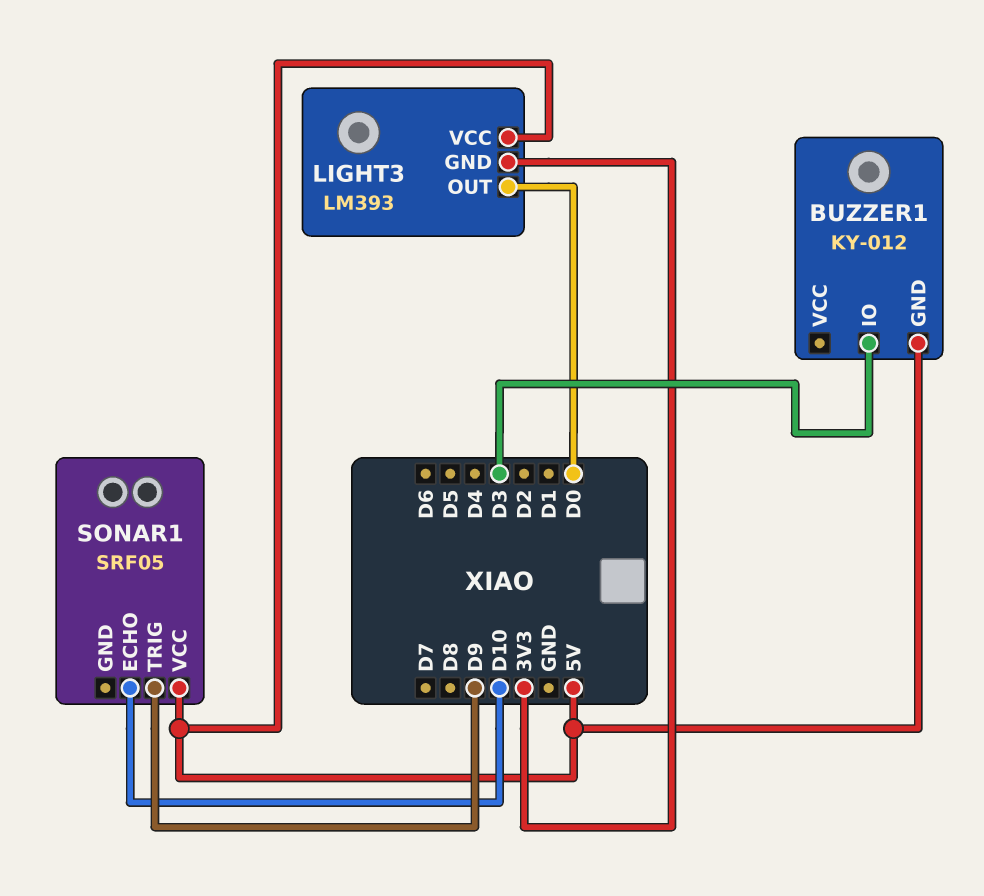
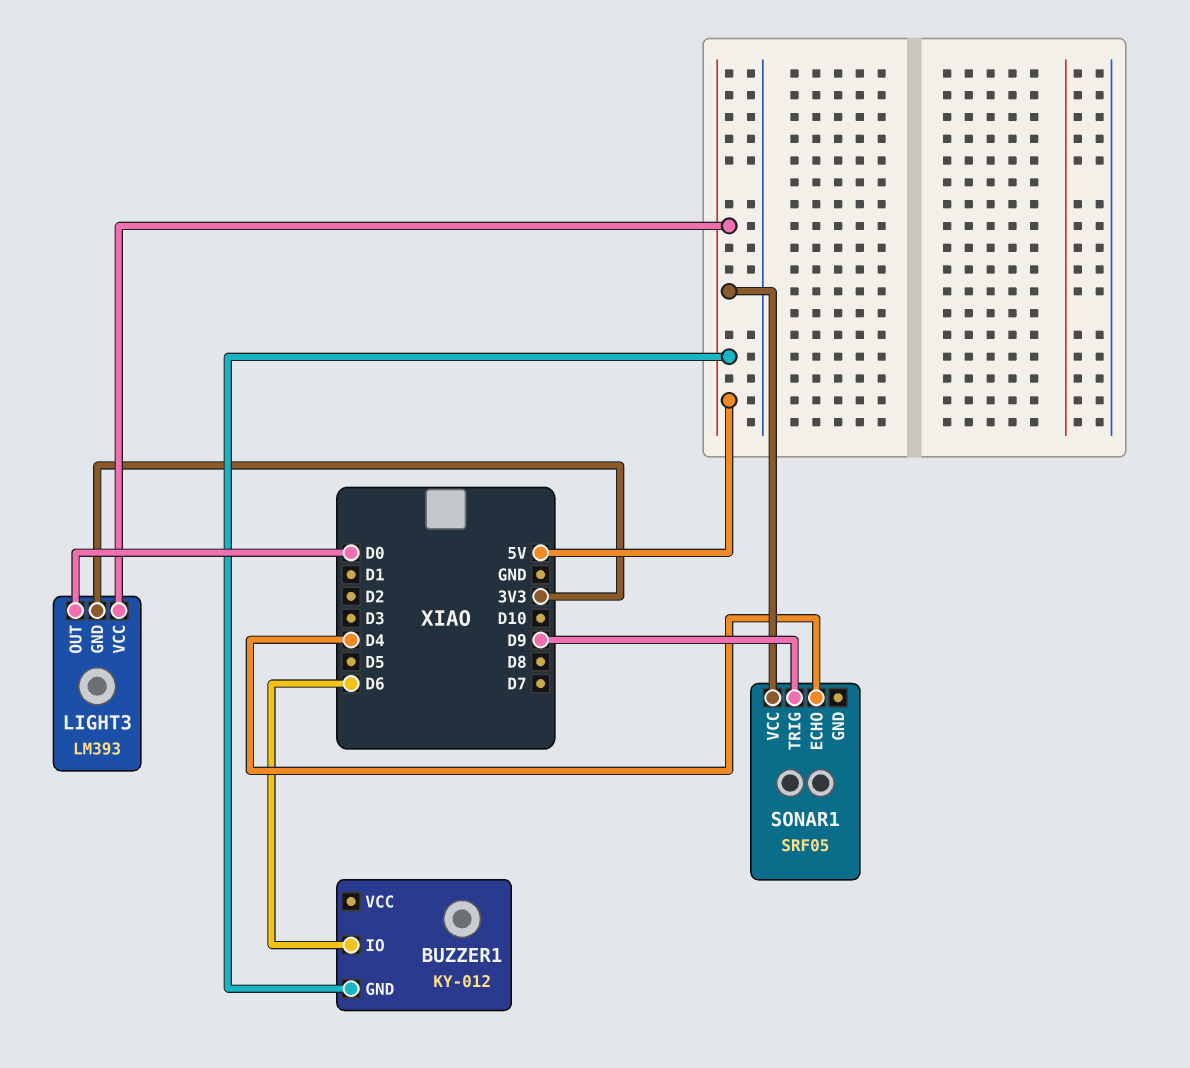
BUZZER1 pin IO: D3 -> D6
SONAR1 pin ECHO: D10 -> D4

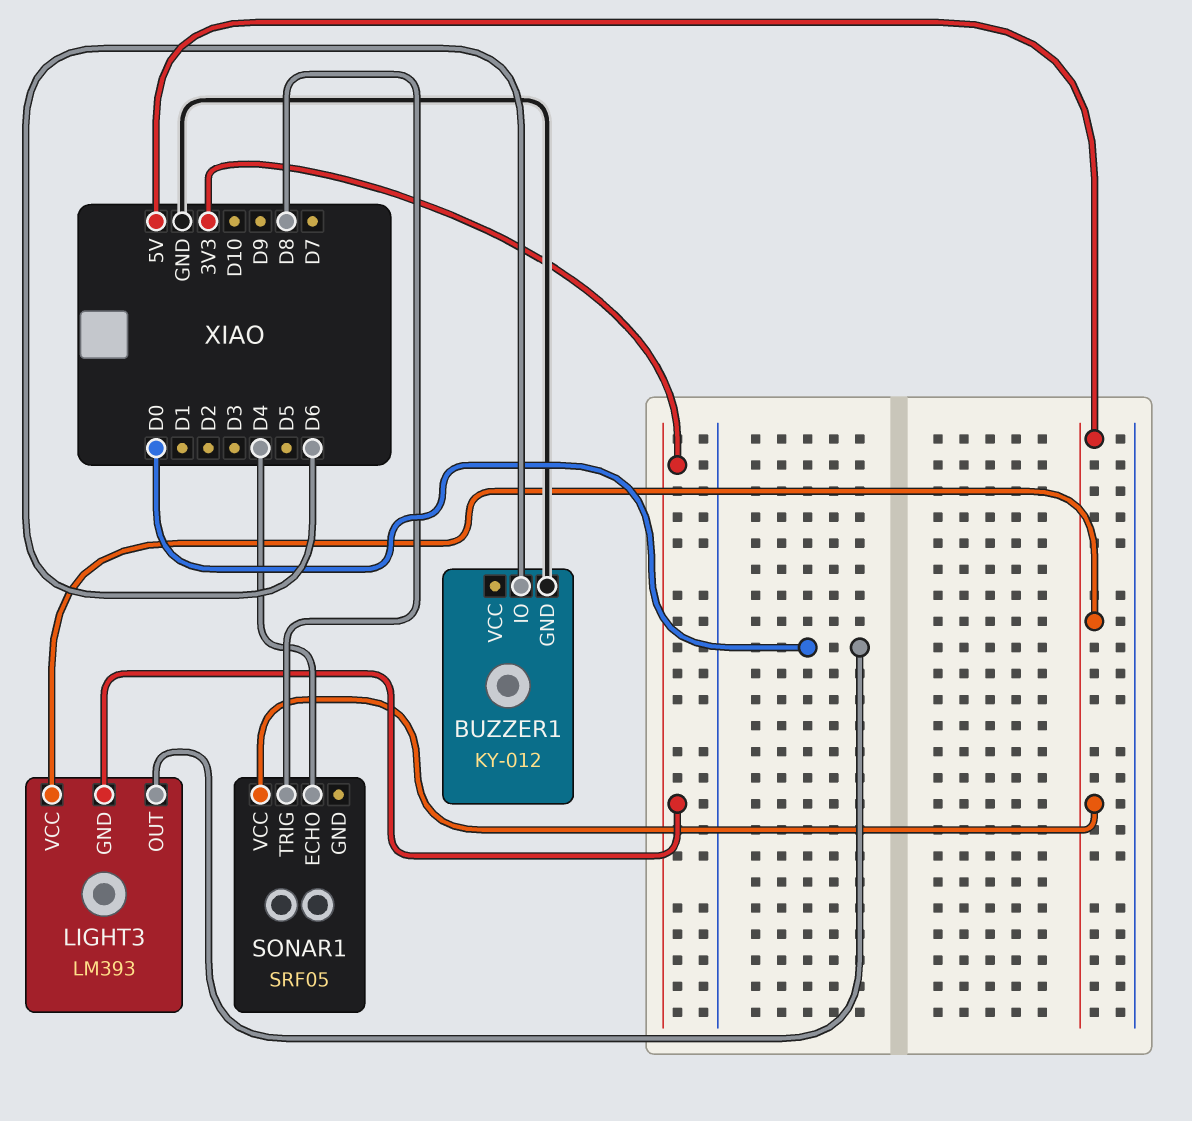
BUZZER1 pin GND: 5V -> GND
SONAR1 pin TRIG: D9 -> D8

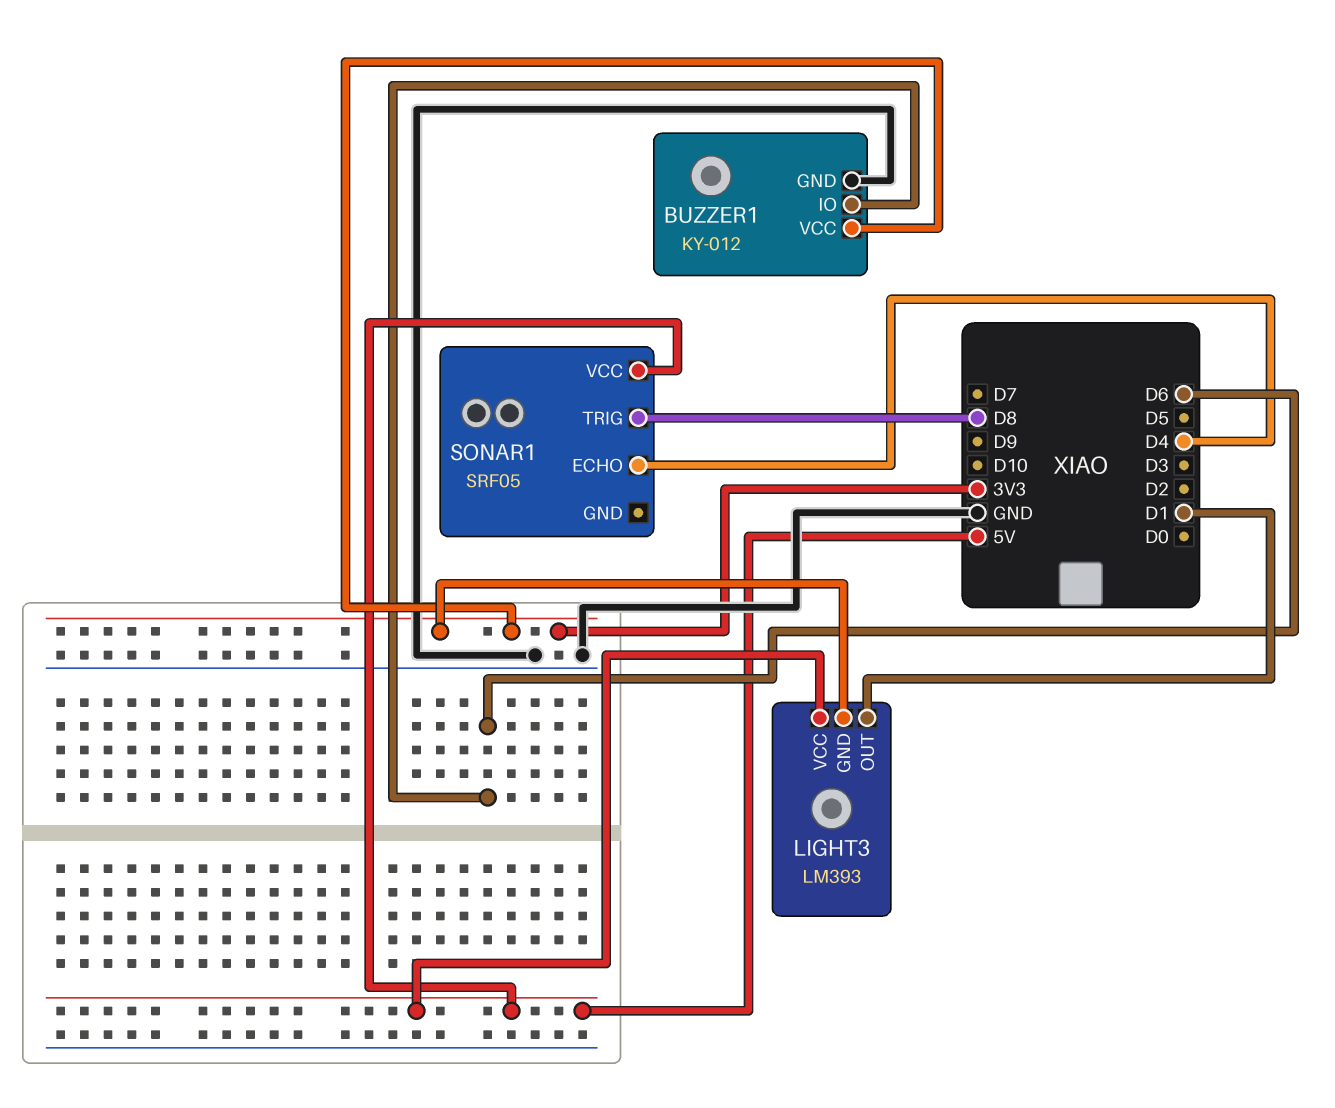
BUZZER1 pin VCC: none -> 3V3
LIGHT3 pin OUT: D0 -> D1

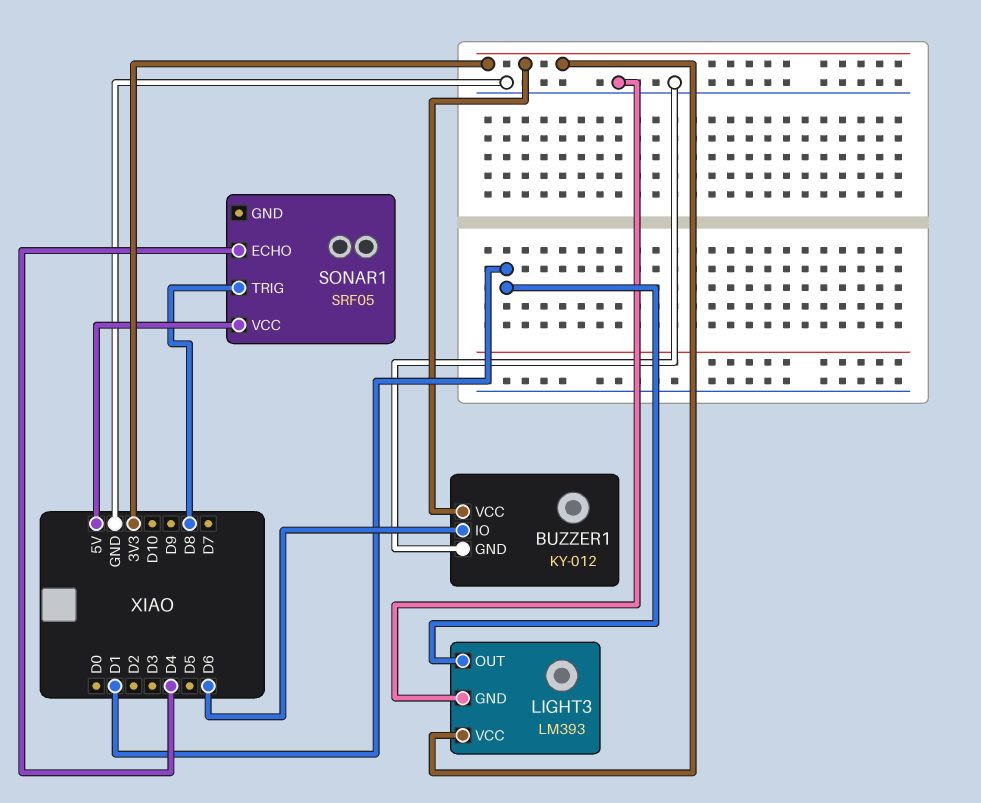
LIGHT3 pin GND: 3V3 -> GND
LIGHT3 pin VCC: 5V -> 3V3

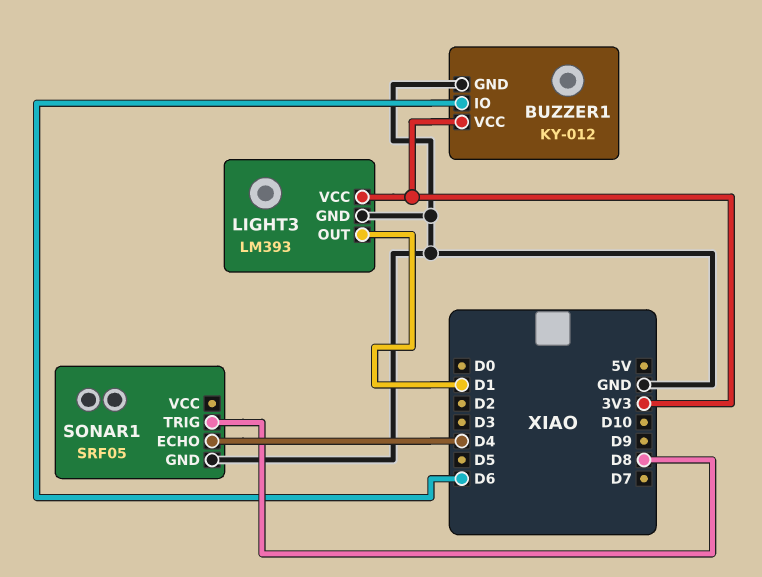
SONAR1 pin GND: none -> GND
SONAR1 pin VCC: 5V -> none

